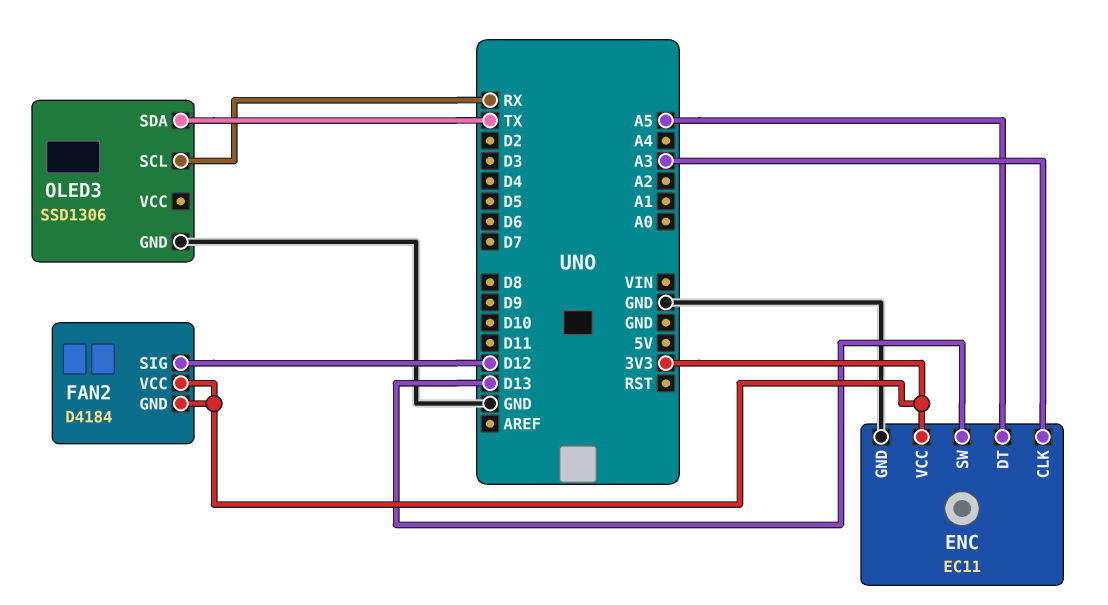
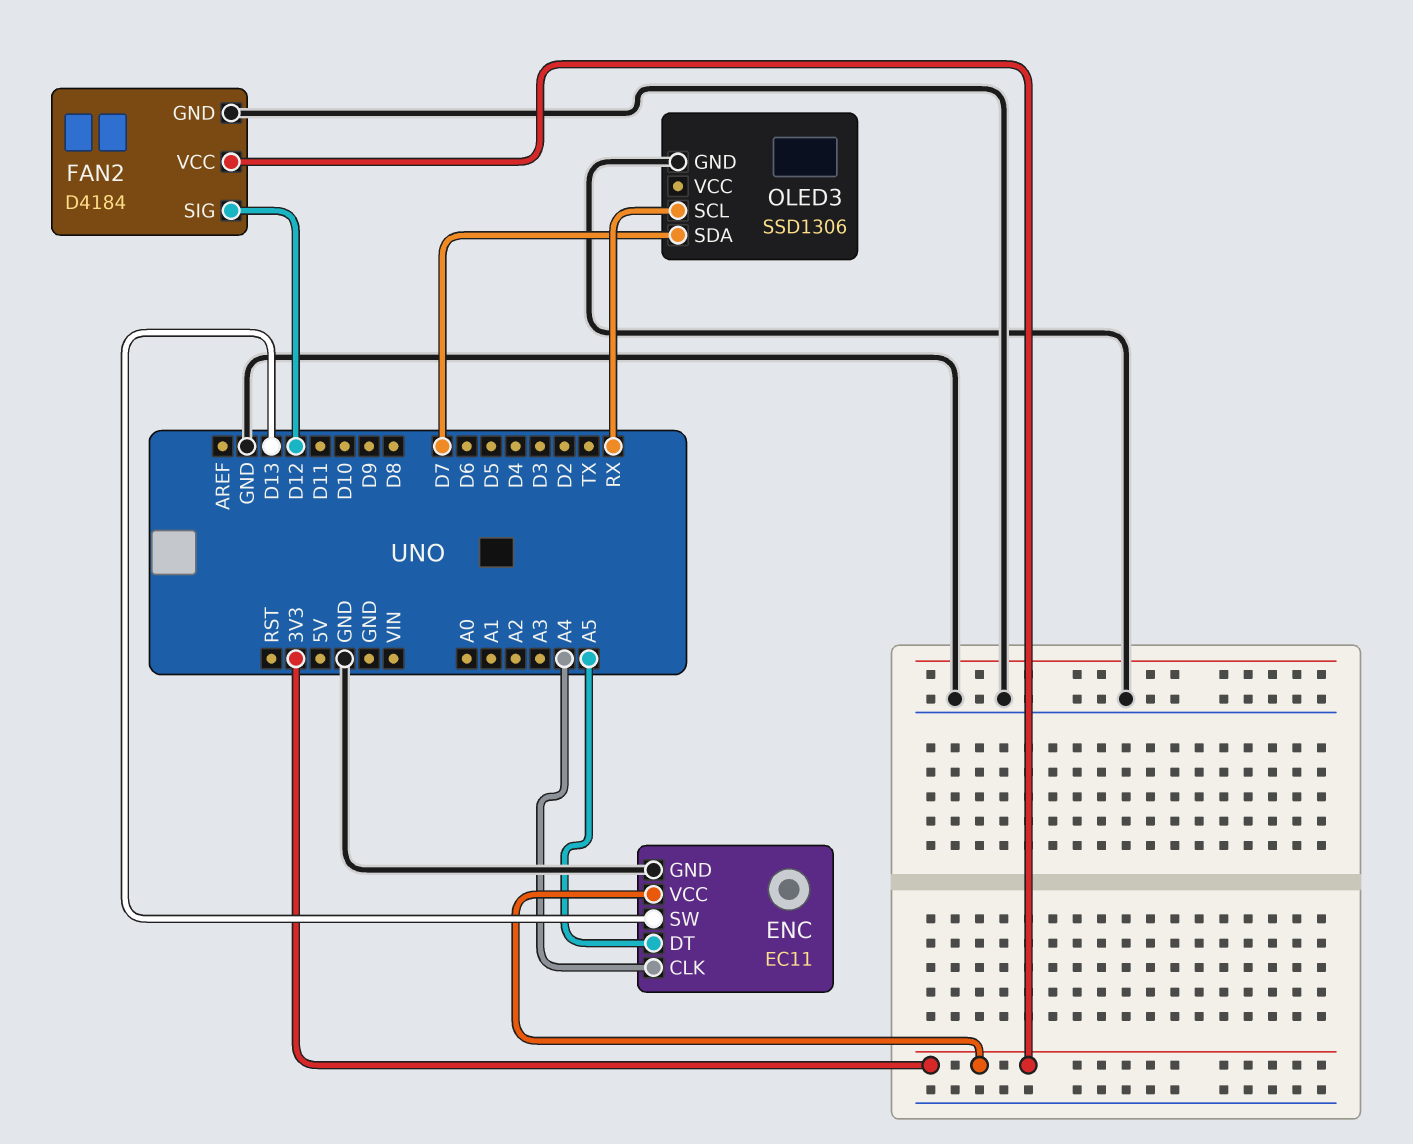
ENC pin CLK: A3 -> A4
FAN2 pin GND: 3V3 -> GND
OLED3 pin SDA: TX -> D7

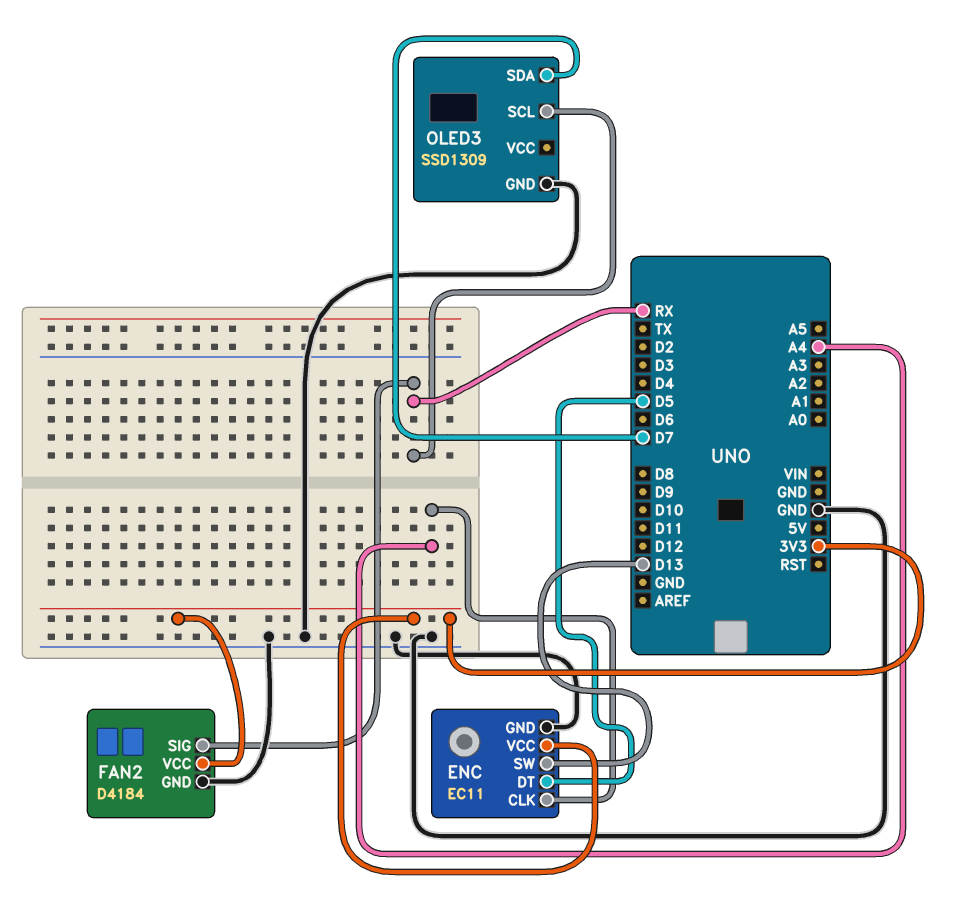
ENC pin DT: A5 -> D5
FAN2 pin SIG: D12 -> RX
OLED3: SSD1306 -> SSD1309

